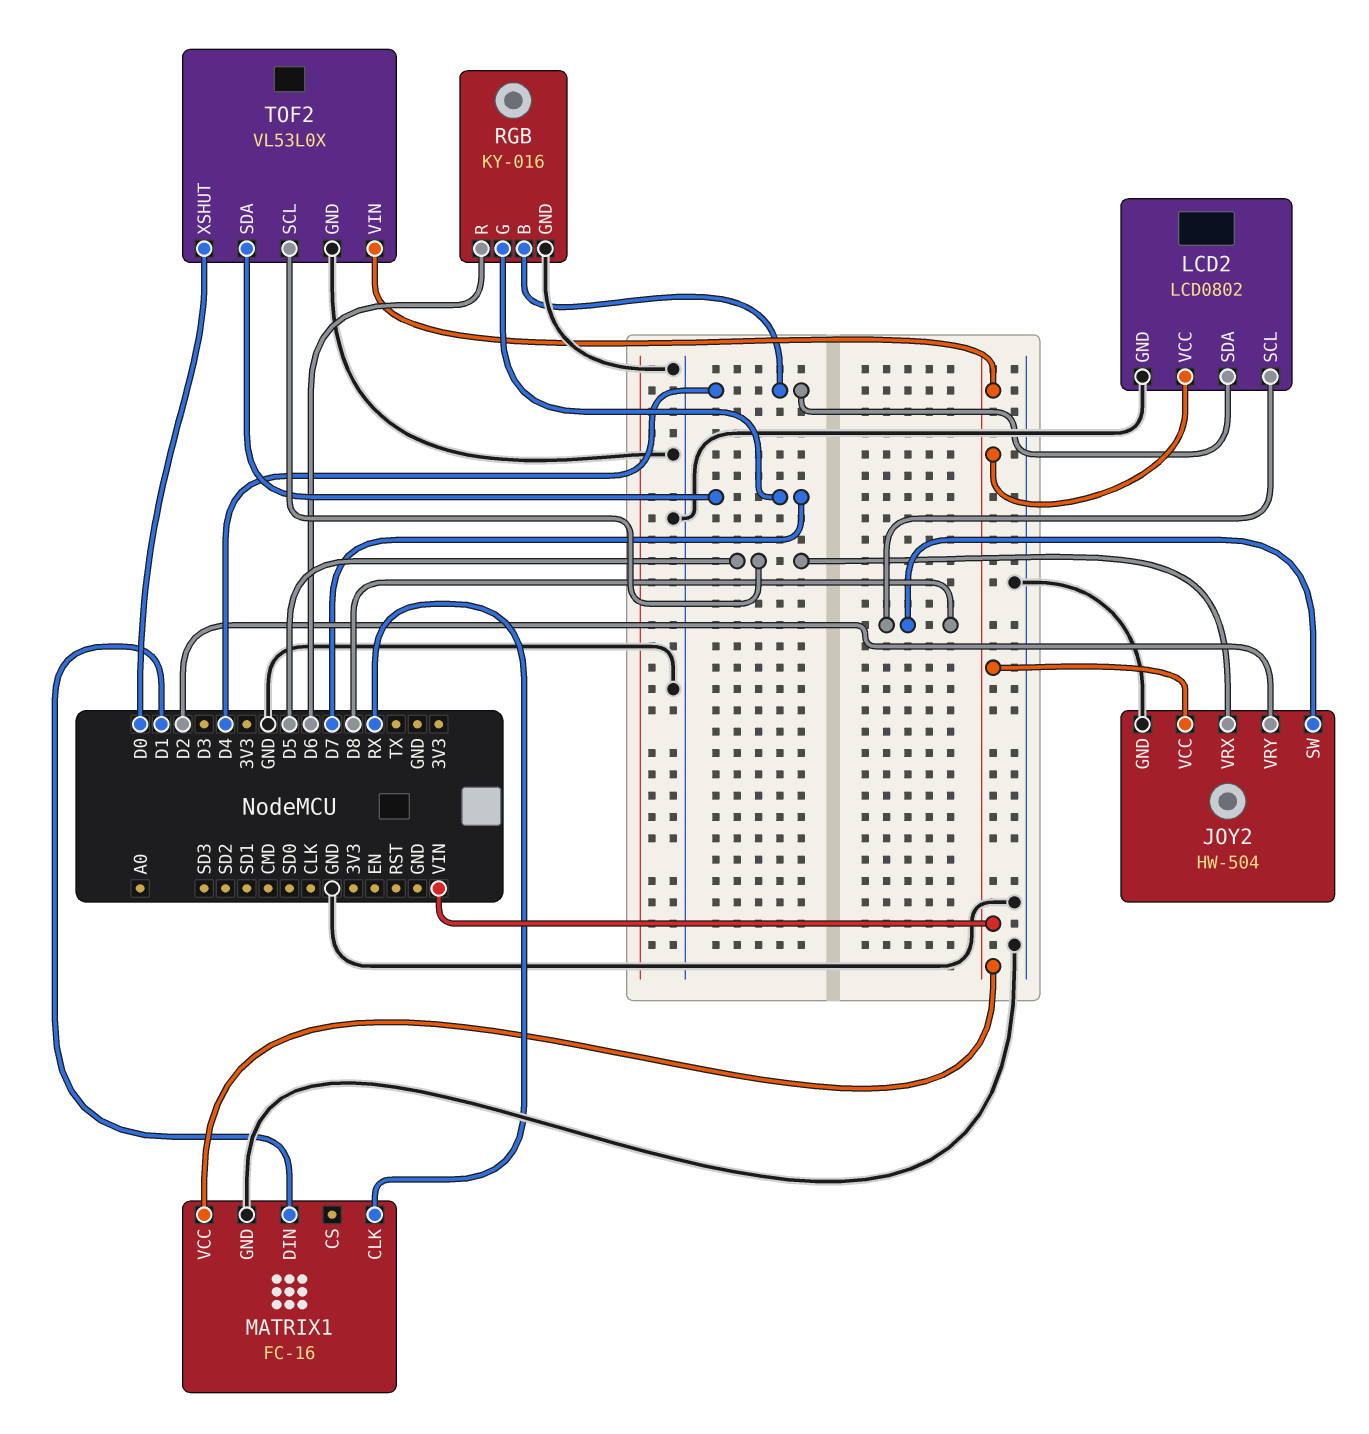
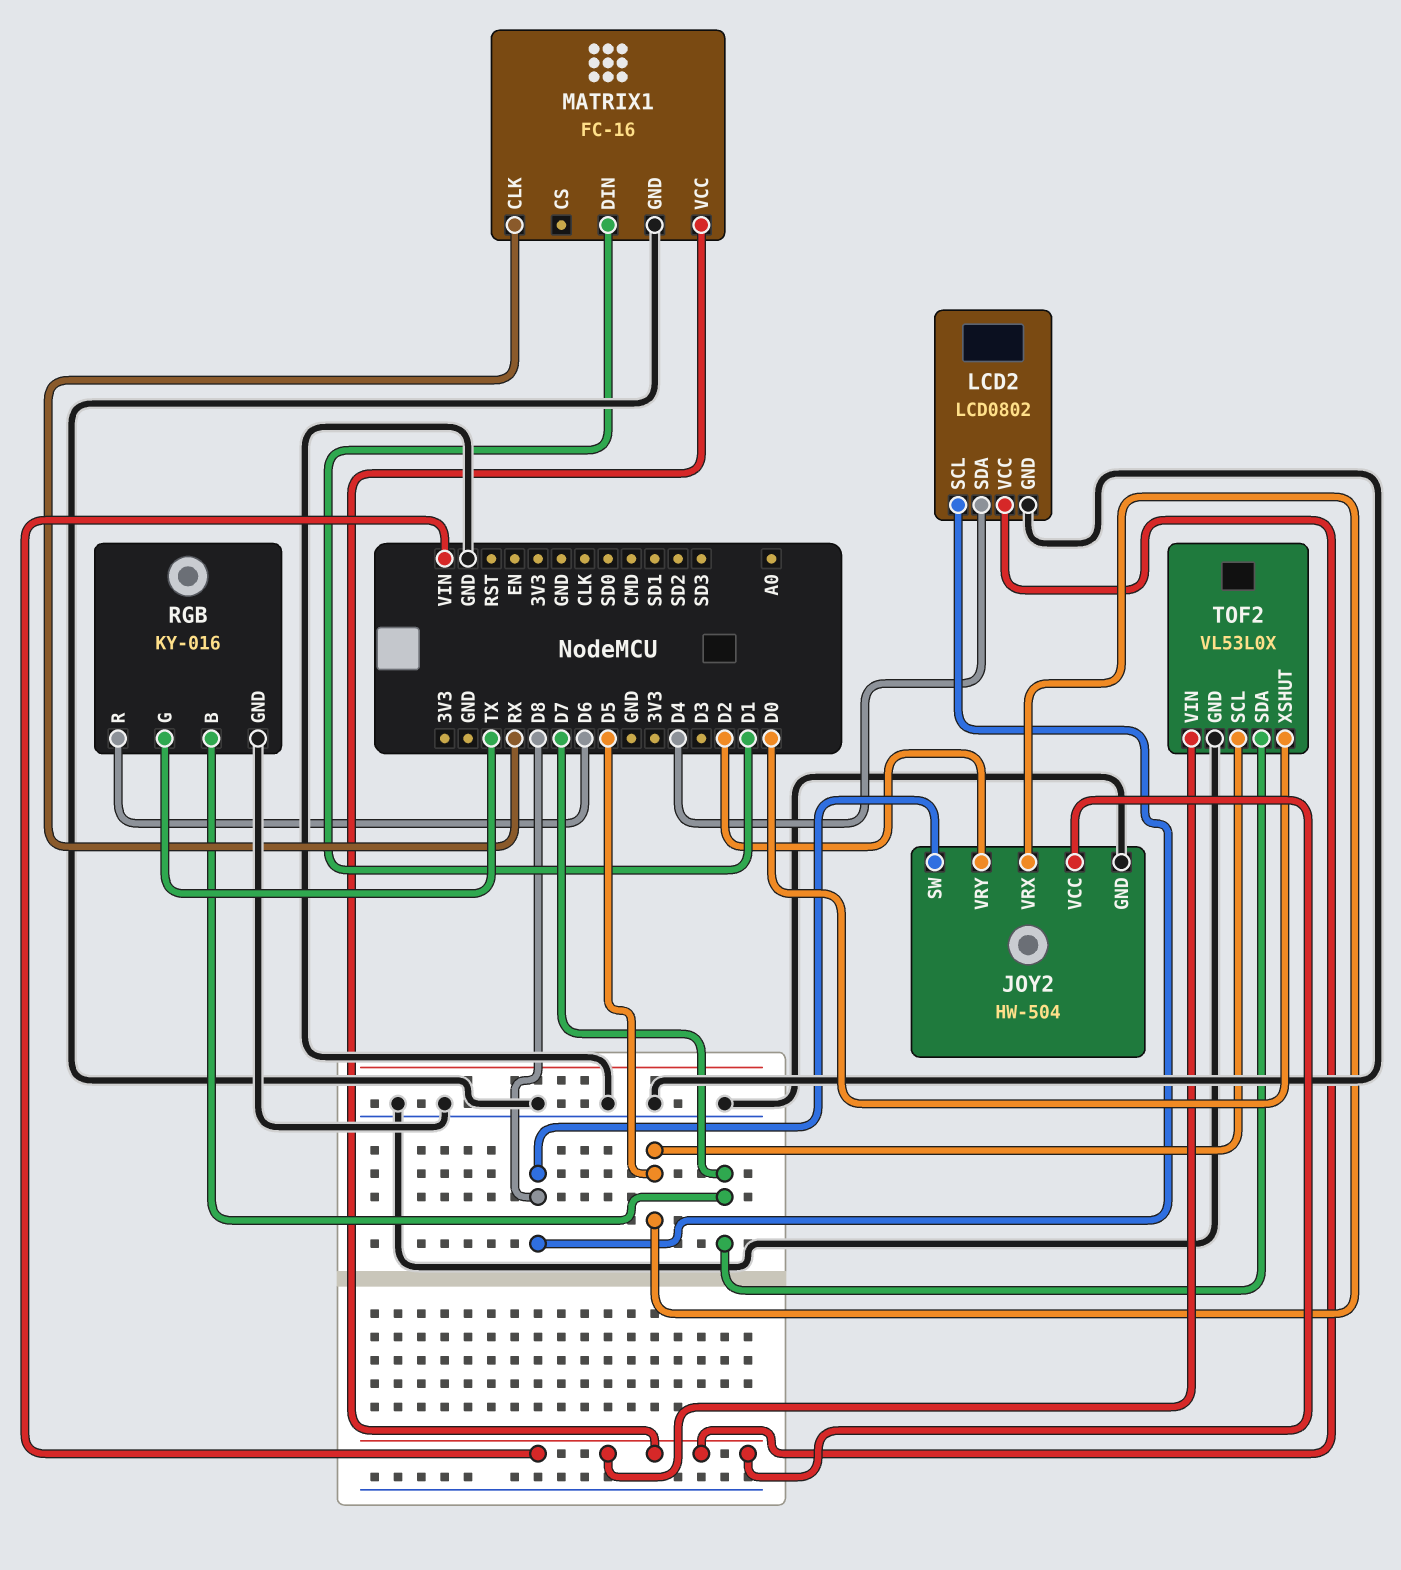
RGB pin B: D4 -> D7
RGB pin G: D7 -> TX

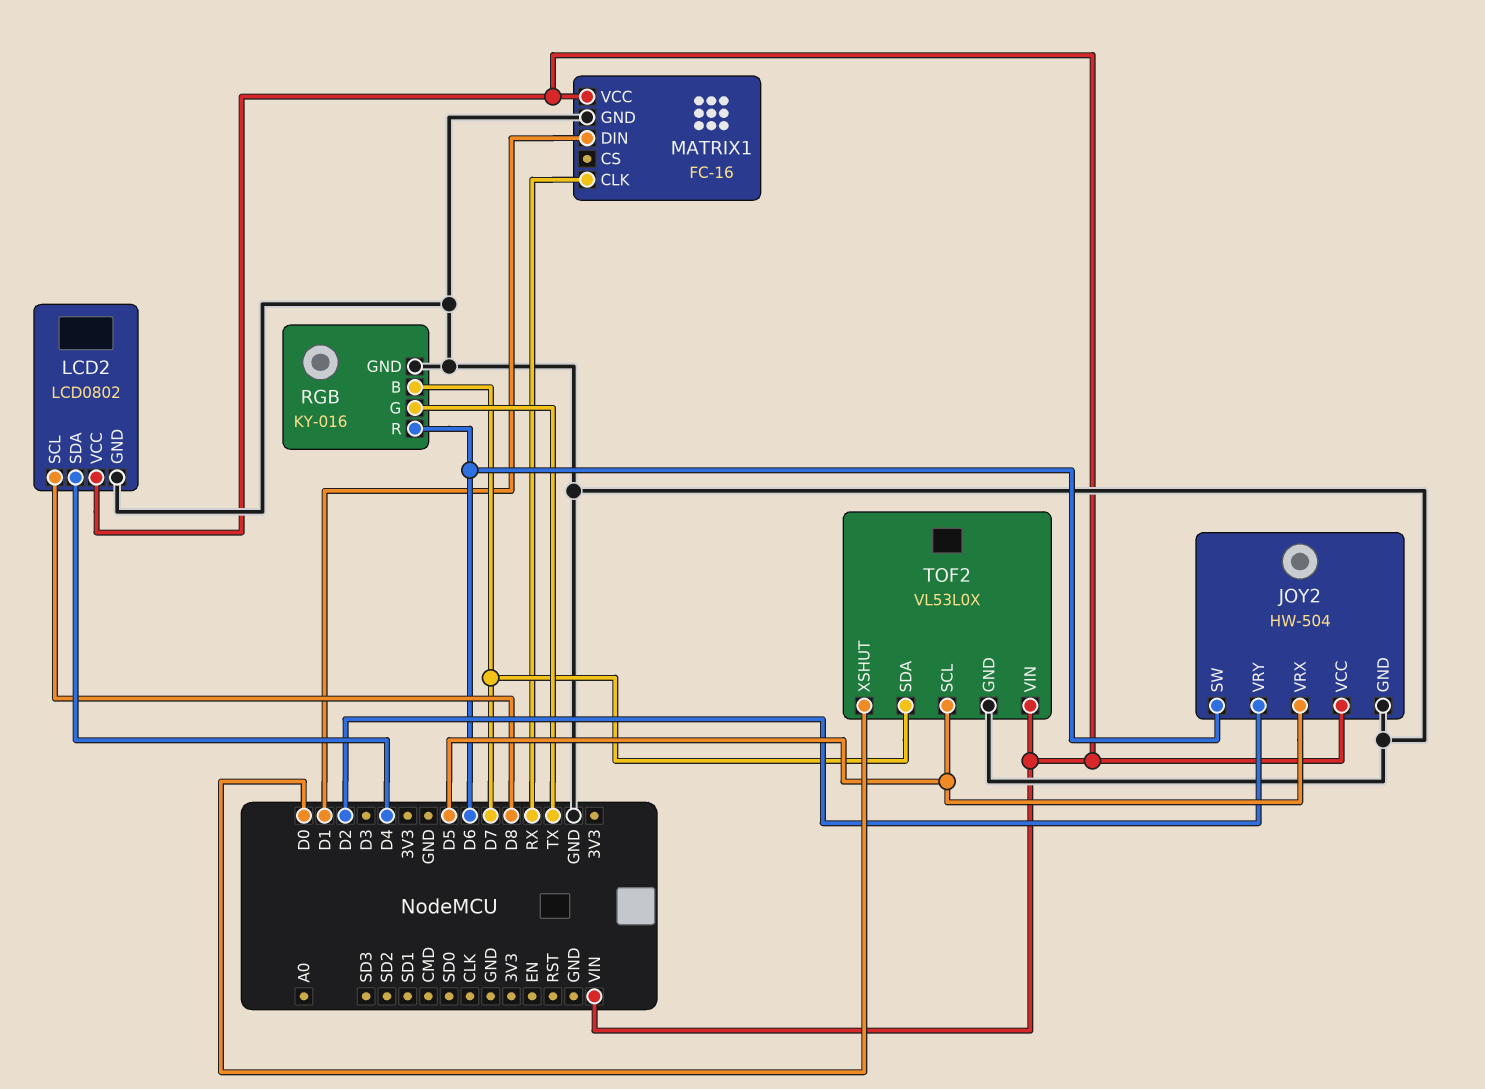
JOY2 pin SW: D8 -> D6

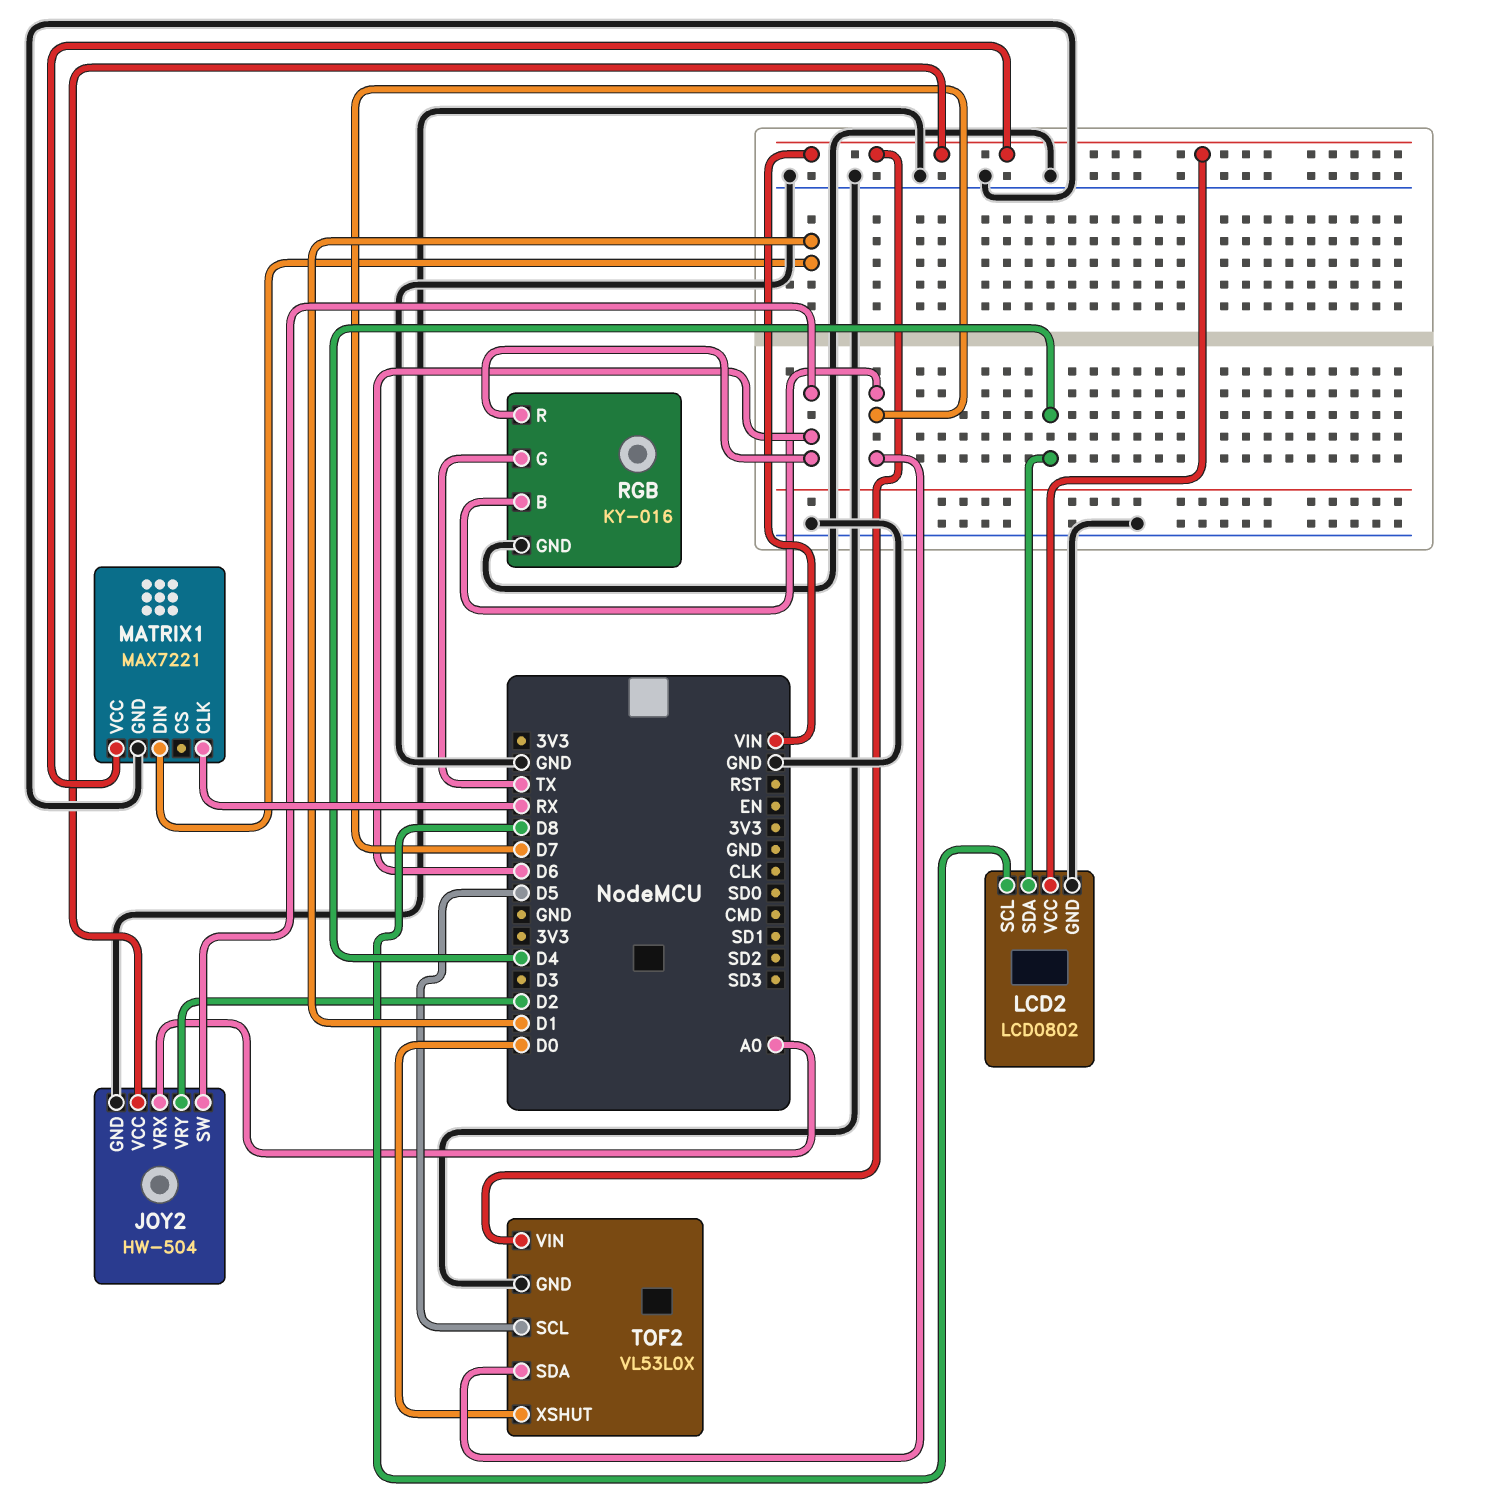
JOY2 pin VRX: D5 -> A0
MATRIX1: FC-16 -> MAX7221

